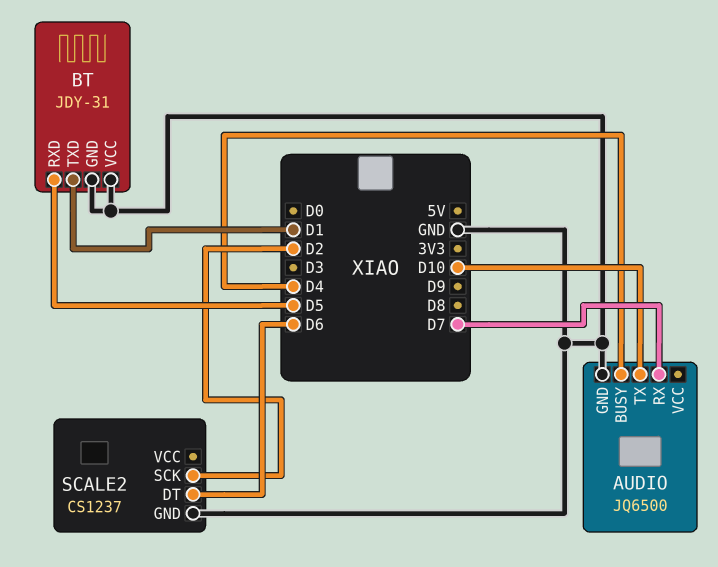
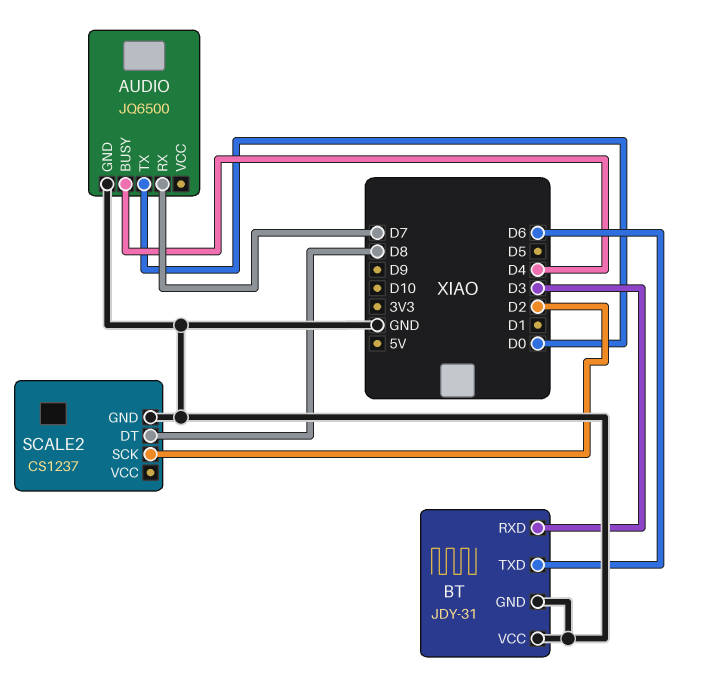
AUDIO pin TX: D10 -> D0
BT pin RXD: D5 -> D3
BT pin TXD: D1 -> D6
SCALE2 pin DT: D6 -> D8

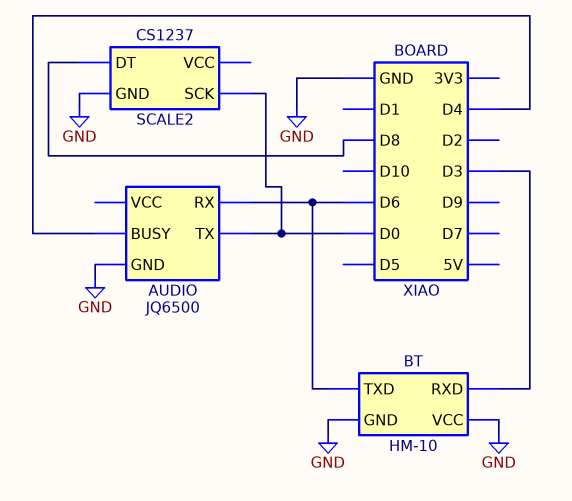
AUDIO pin RX: D7 -> D6
BT: JDY-31 -> HM-10
SCALE2 pin SCK: D2 -> D0

